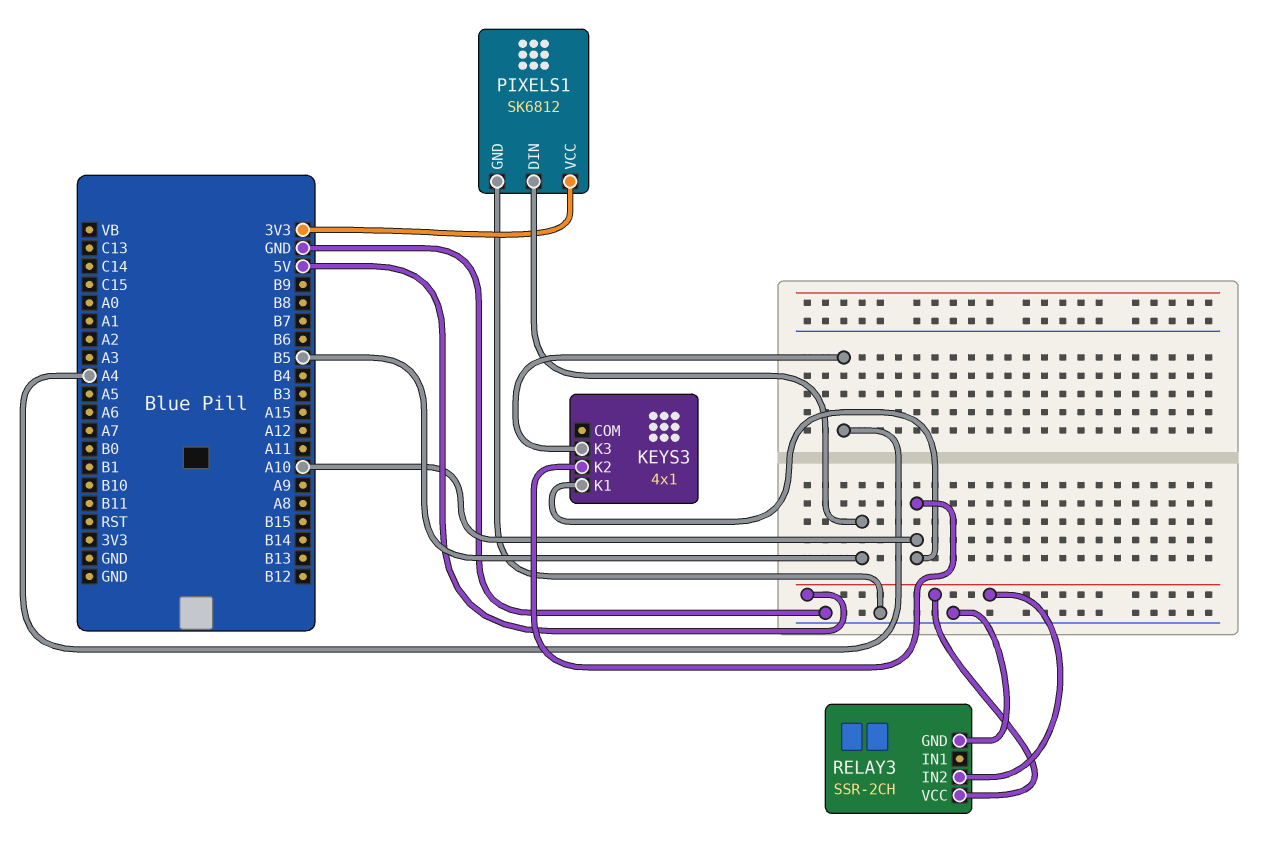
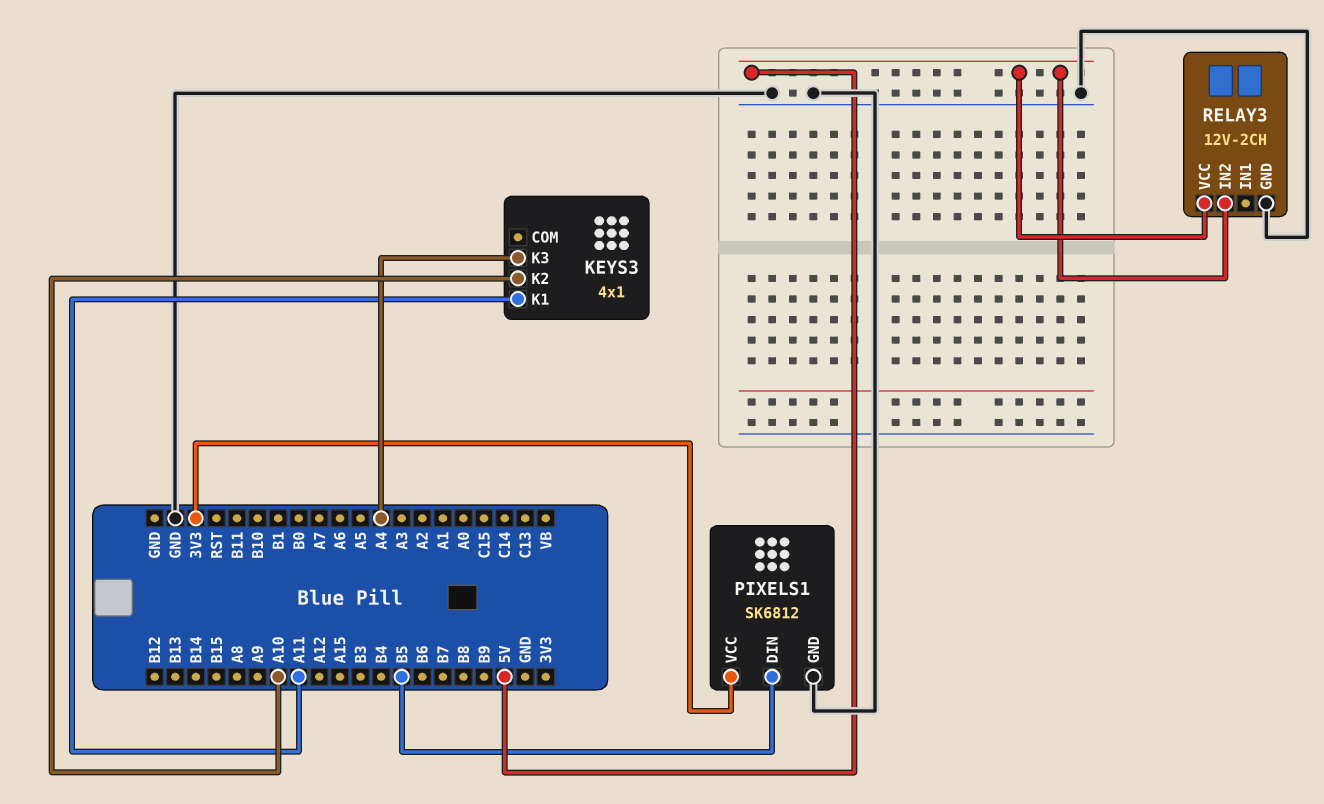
KEYS3 pin K1: A10 -> A11
RELAY3: SSR-2CH -> 12V-2CH

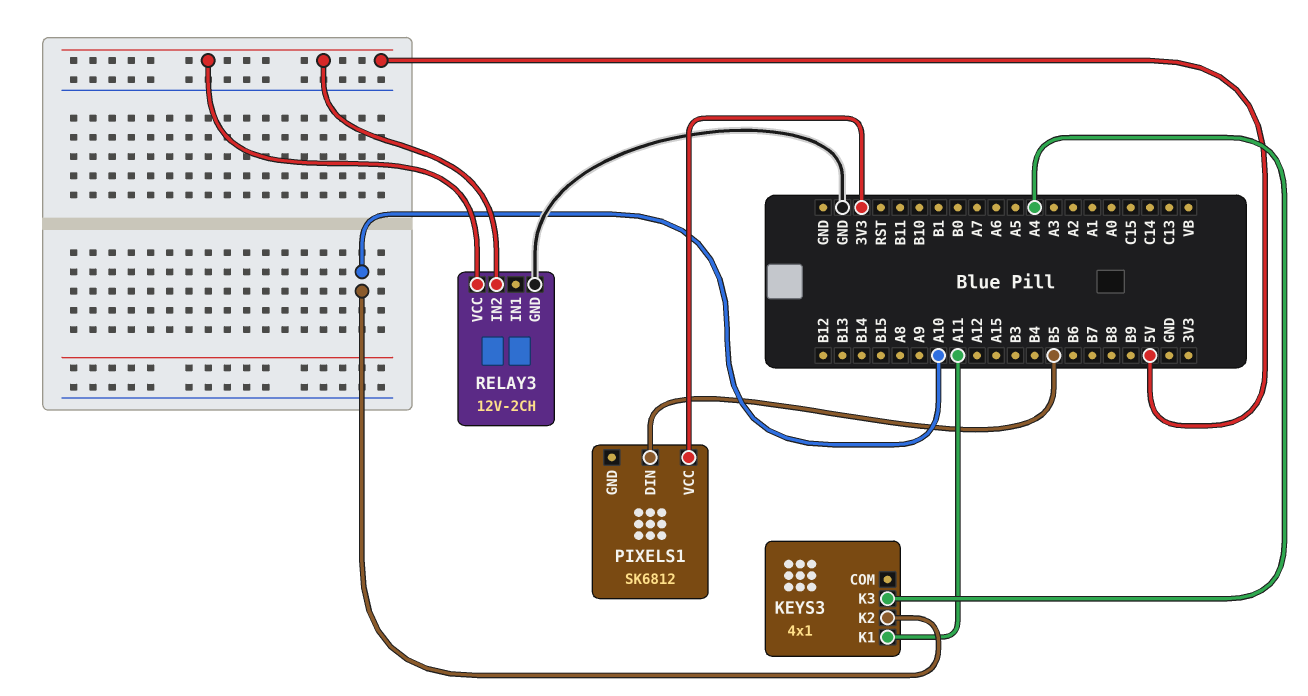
PIXELS1 pin GND: GND -> none

